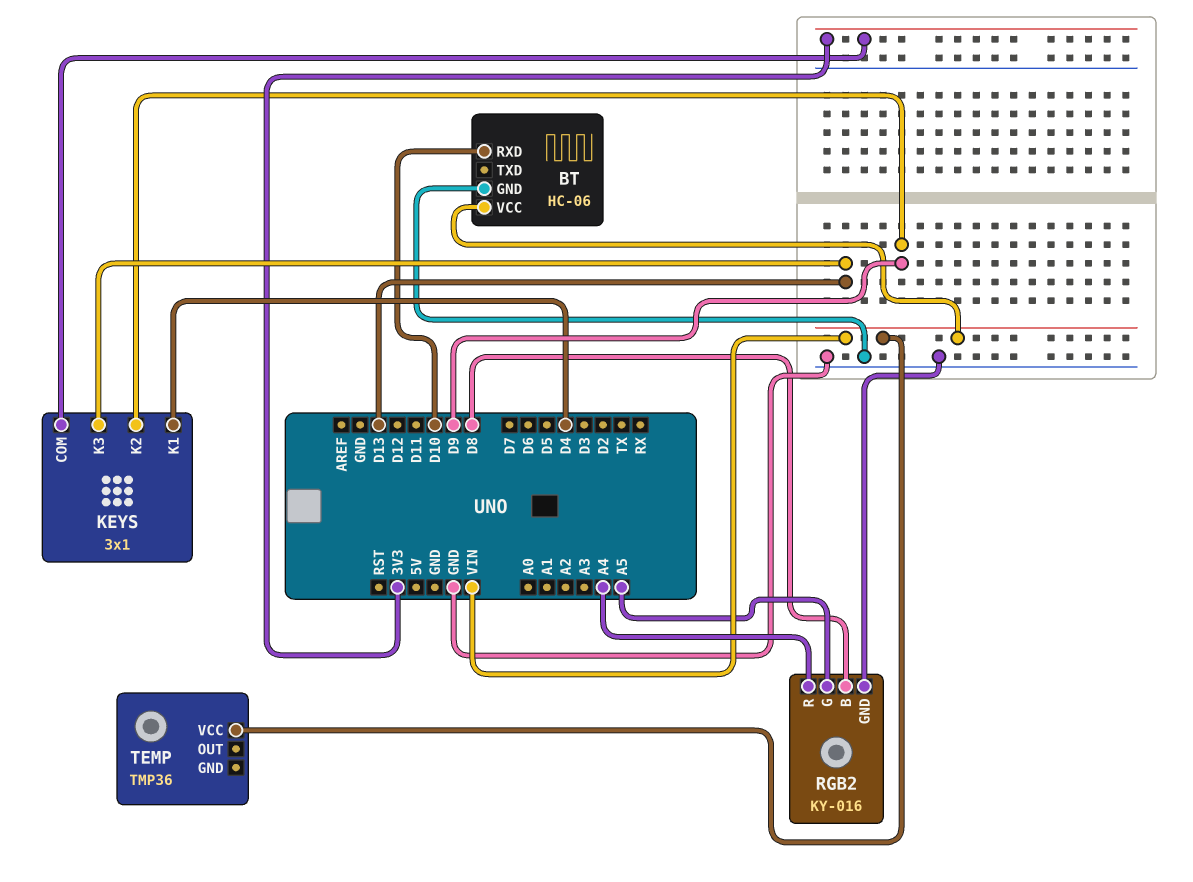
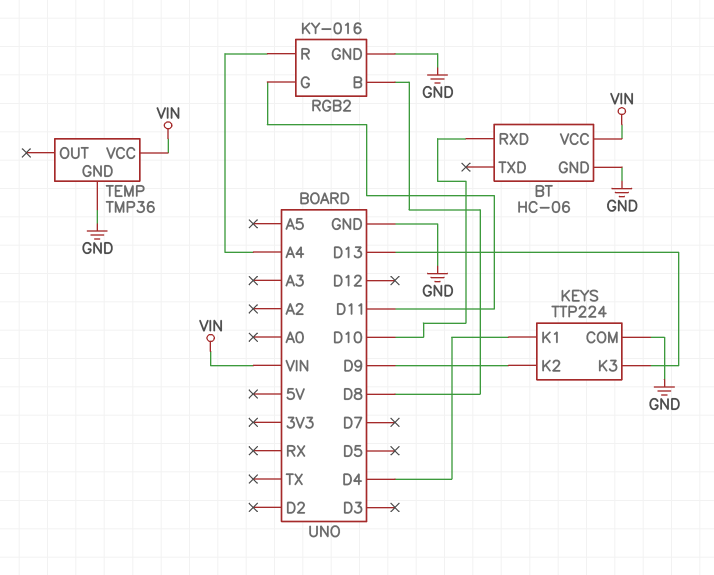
KEYS: 3x1 -> TTP224
KEYS pin COM: 3V3 -> GND
RGB2 pin G: A5 -> D11
TEMP pin GND: none -> GND

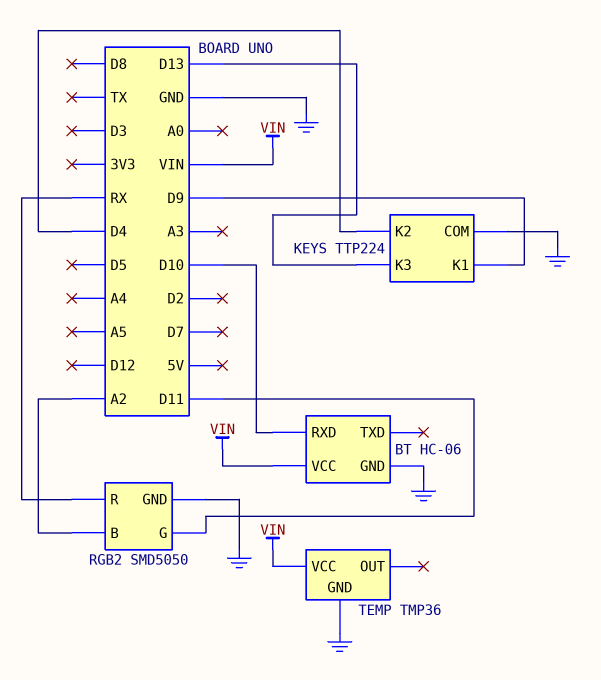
KEYS pin K1: D4 -> D9
KEYS pin K2: D9 -> D4
RGB2: KY-016 -> SMD5050
RGB2 pin B: D8 -> A2
RGB2 pin R: A4 -> RX

